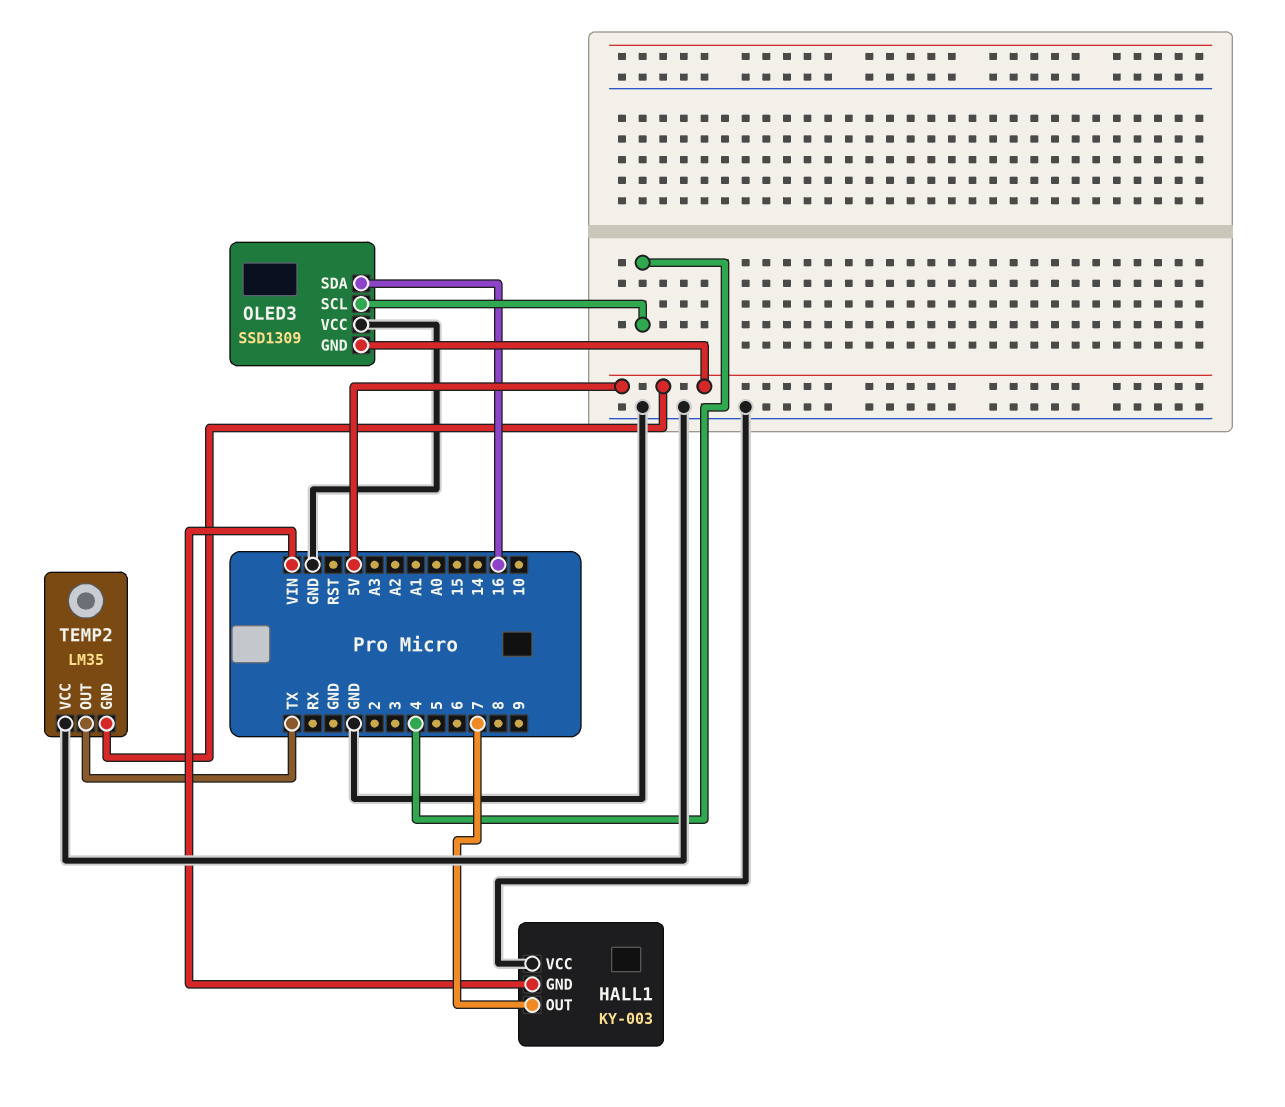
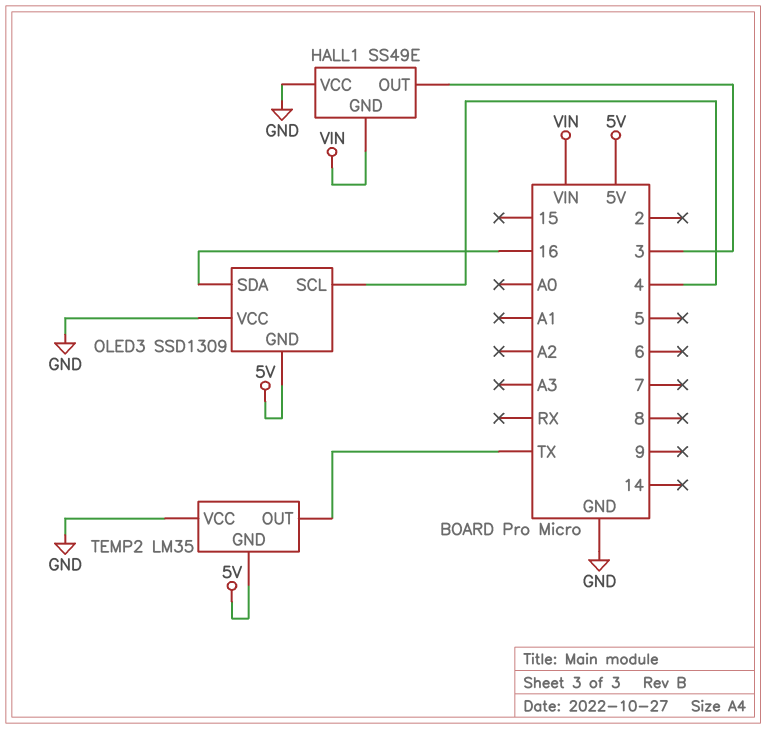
HALL1: KY-003 -> SS49E
HALL1 pin OUT: 7 -> 3

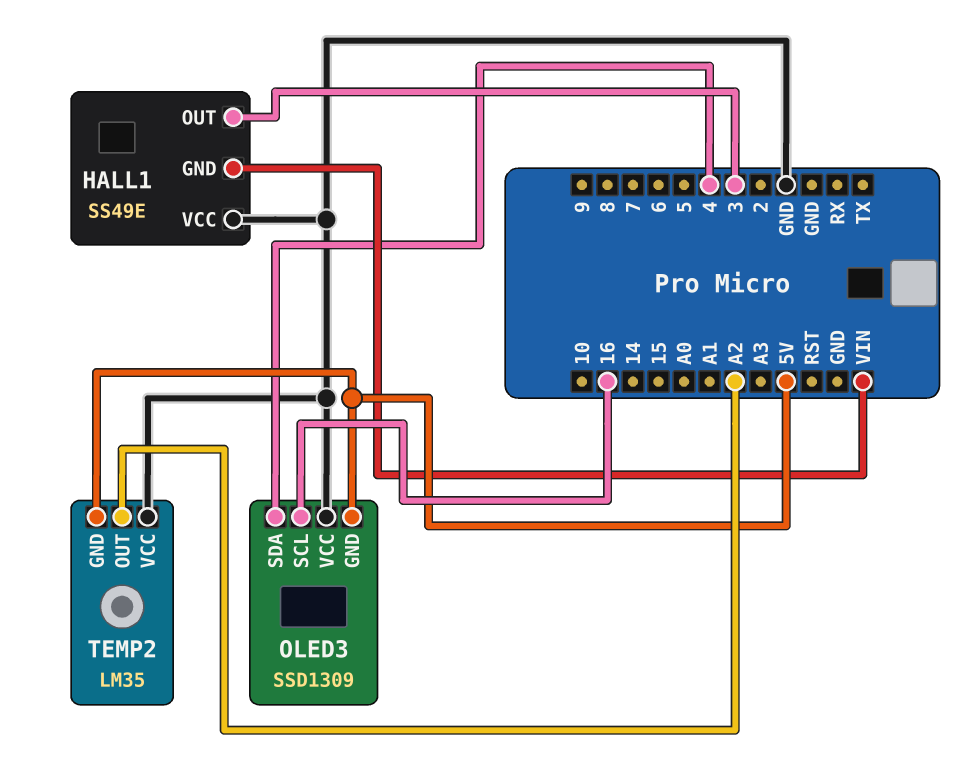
OLED3 pin SCL: 4 -> 16
OLED3 pin SDA: 16 -> 4
TEMP2 pin OUT: TX -> A2

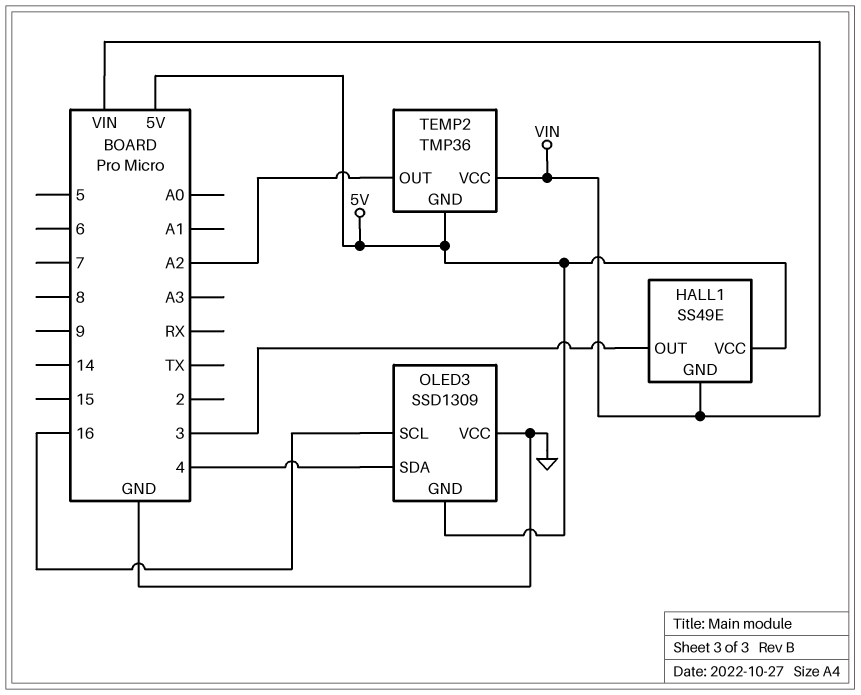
HALL1 pin VCC: GND -> 5V
TEMP2: LM35 -> TMP36
TEMP2 pin VCC: GND -> VIN

